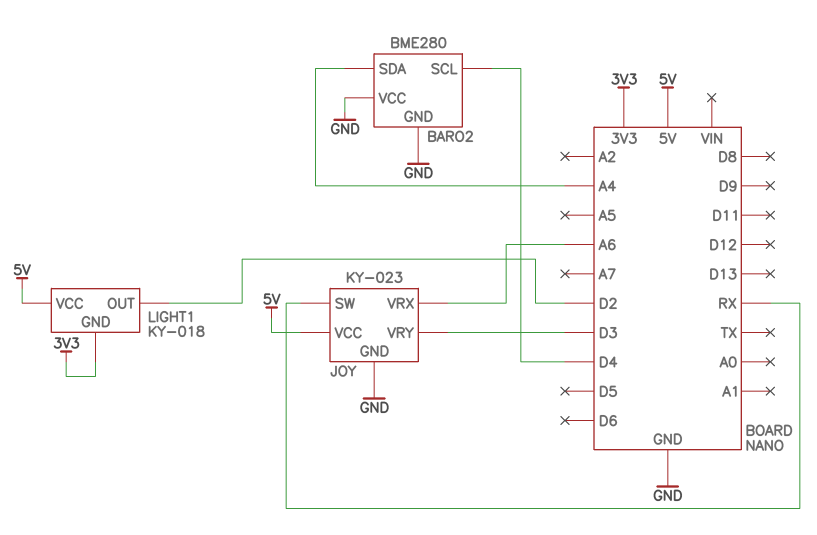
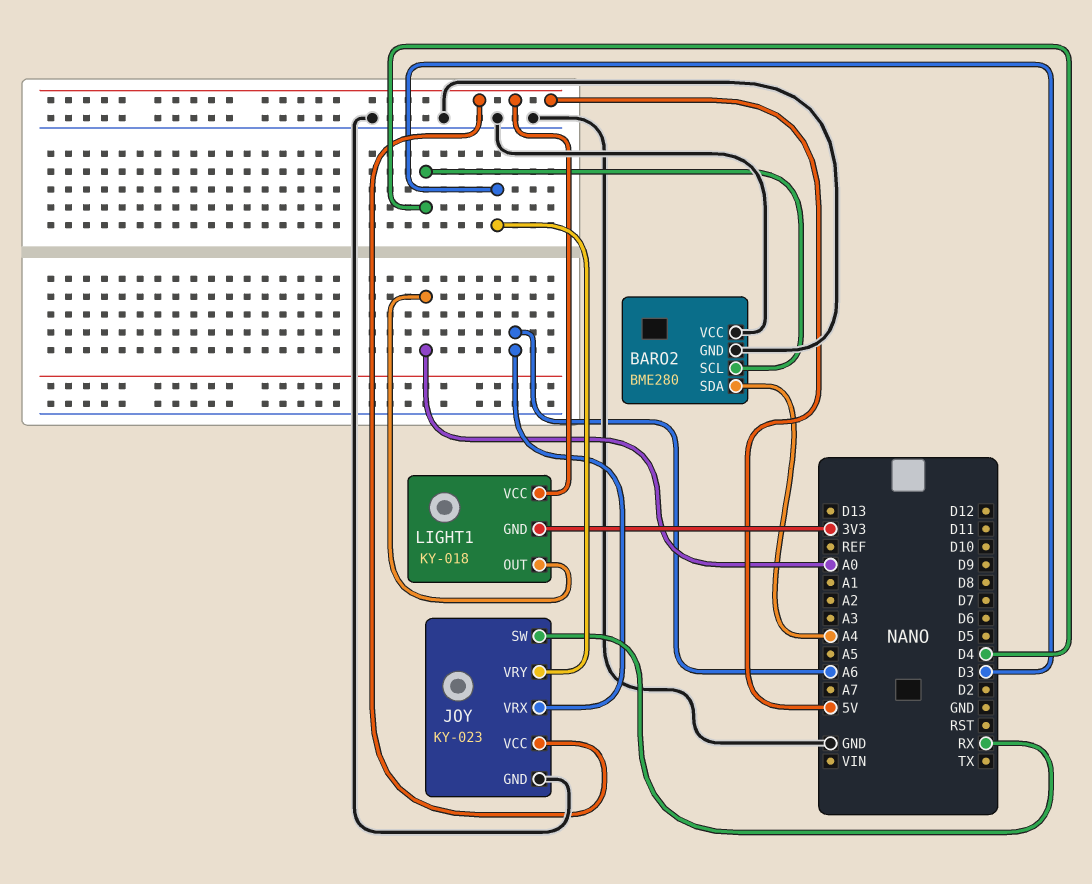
LIGHT1 pin OUT: D2 -> A0

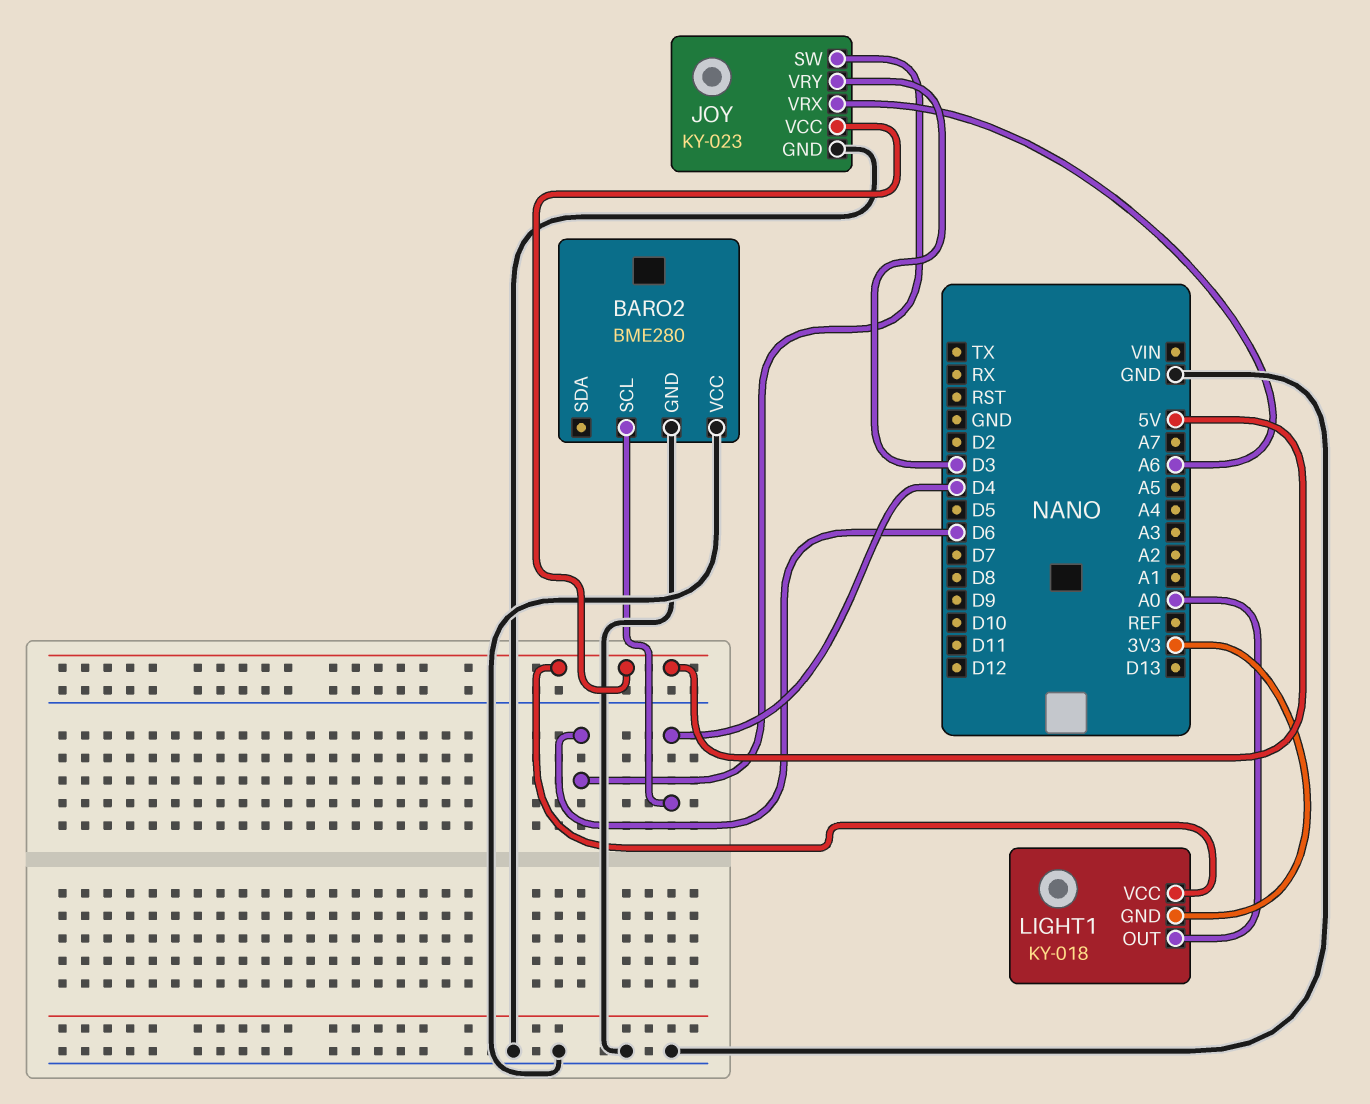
BARO2 pin SDA: A4 -> none
JOY pin SW: RX -> D6

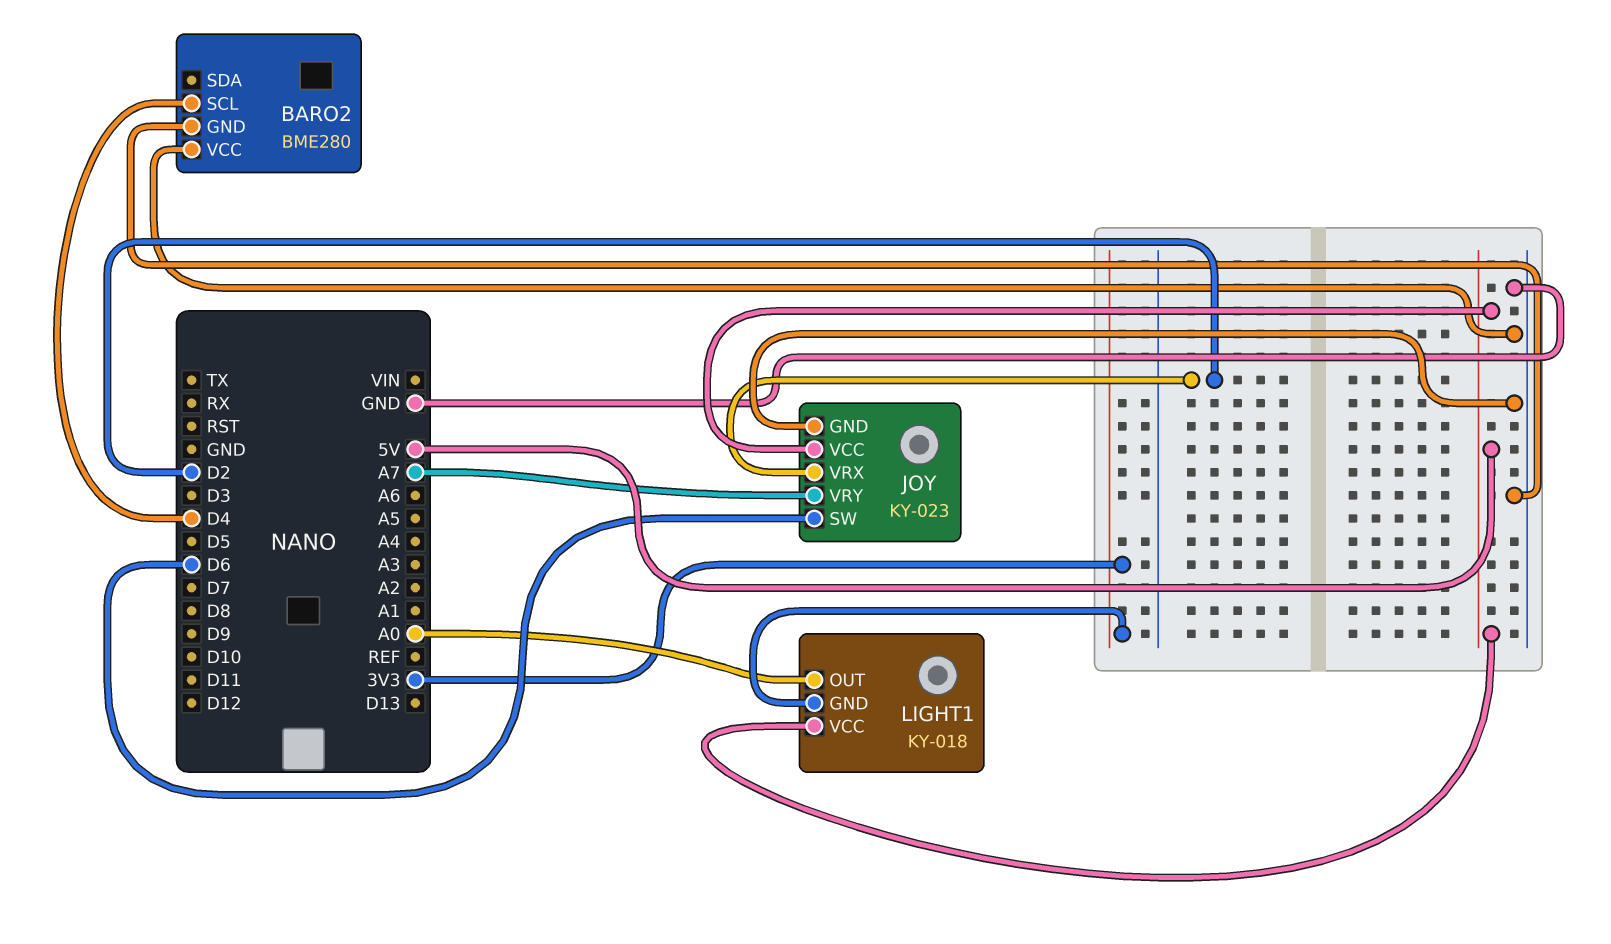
JOY pin VRX: A6 -> D2
JOY pin VRY: D3 -> A7

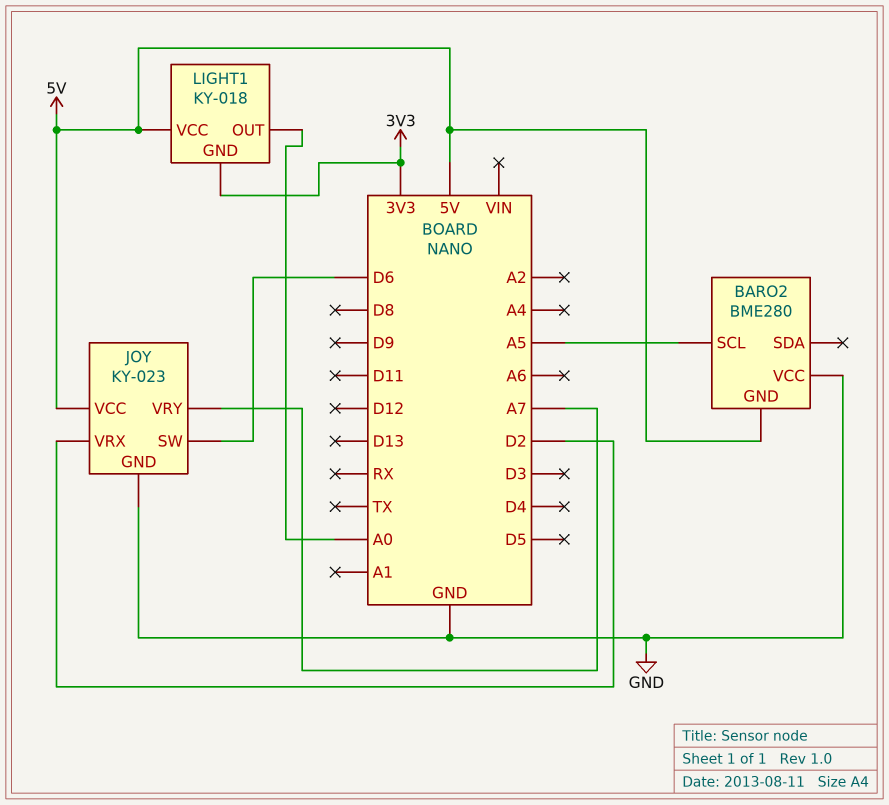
BARO2 pin GND: GND -> 5V
BARO2 pin SCL: D4 -> A5

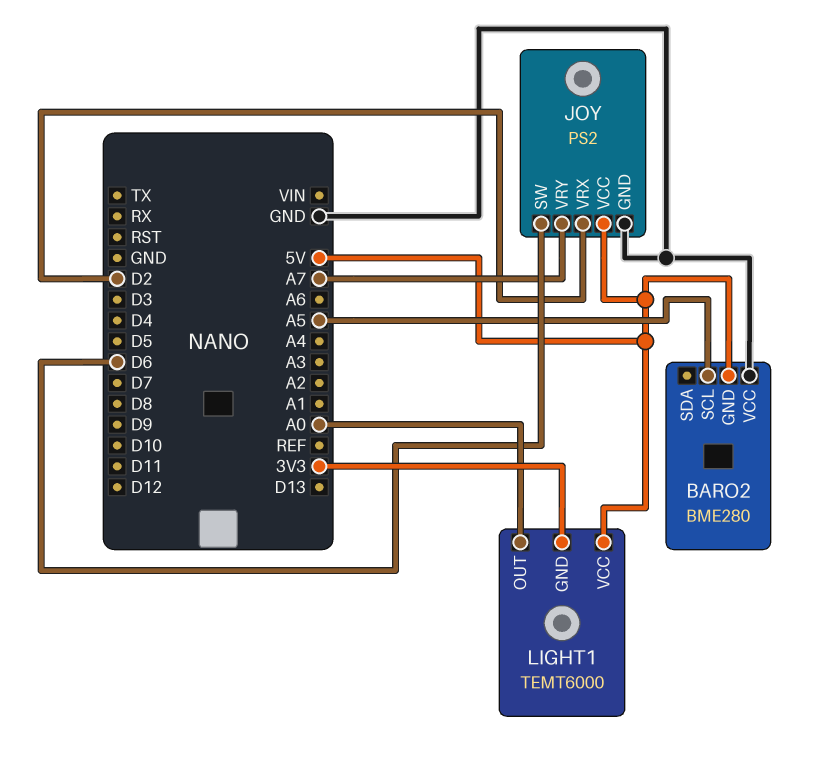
JOY: KY-023 -> PS2
LIGHT1: KY-018 -> TEMT6000

